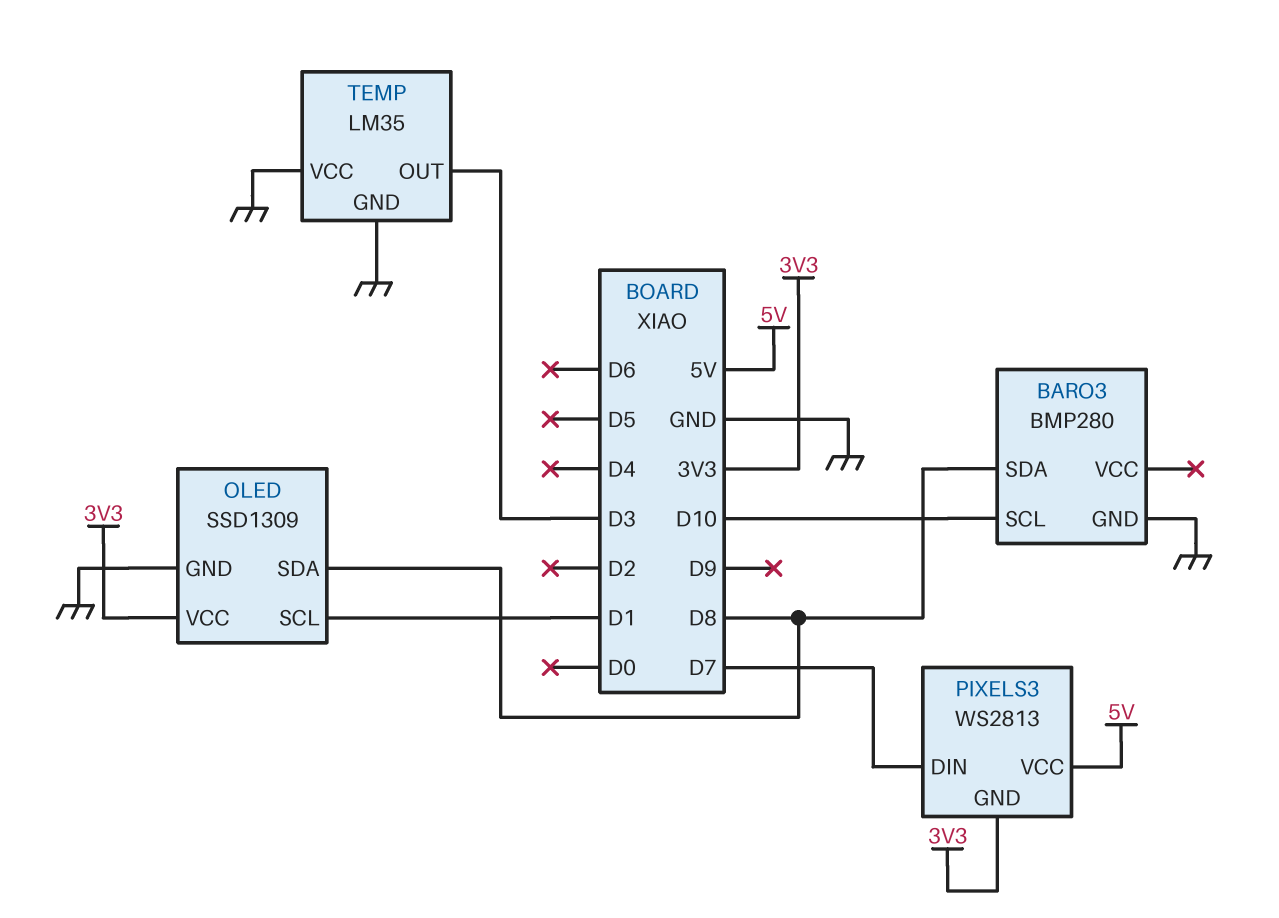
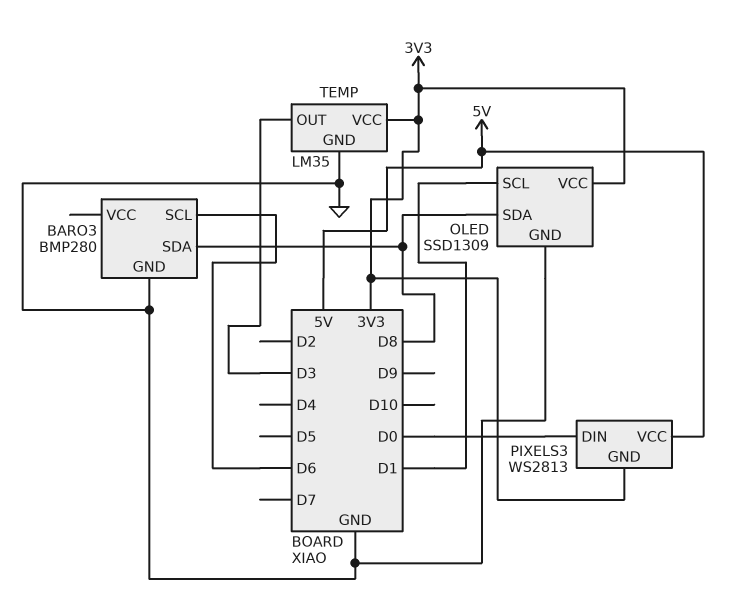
BARO3 pin SCL: D10 -> D6
PIXELS3 pin DIN: D7 -> D0
TEMP pin VCC: GND -> 3V3

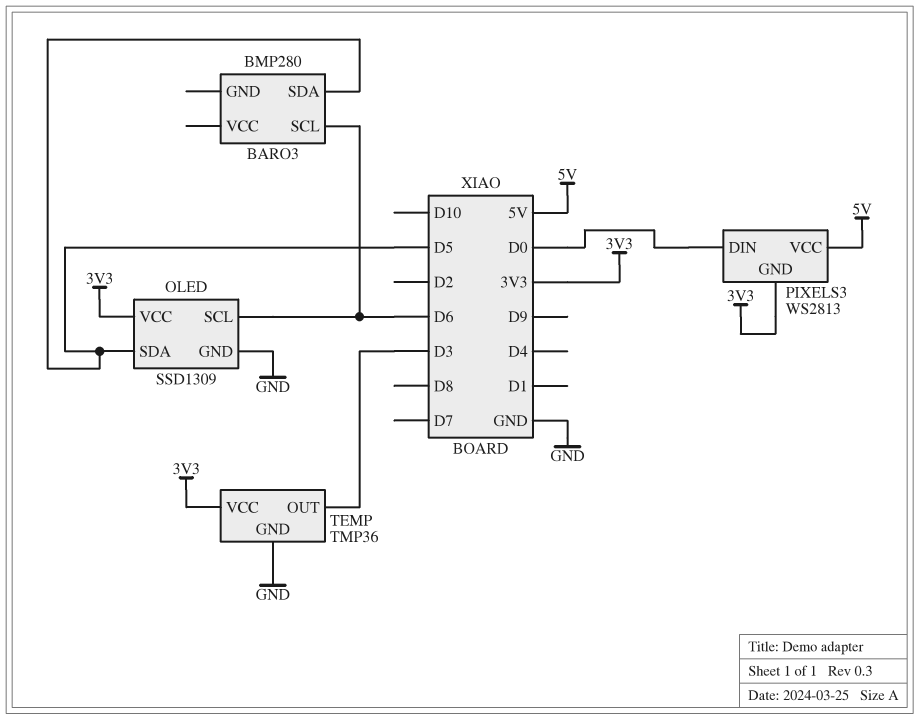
BARO3 pin GND: GND -> none
BARO3 pin SDA: D8 -> D5
OLED pin SCL: D1 -> D6
OLED pin SDA: D8 -> D5
TEMP: LM35 -> TMP36

